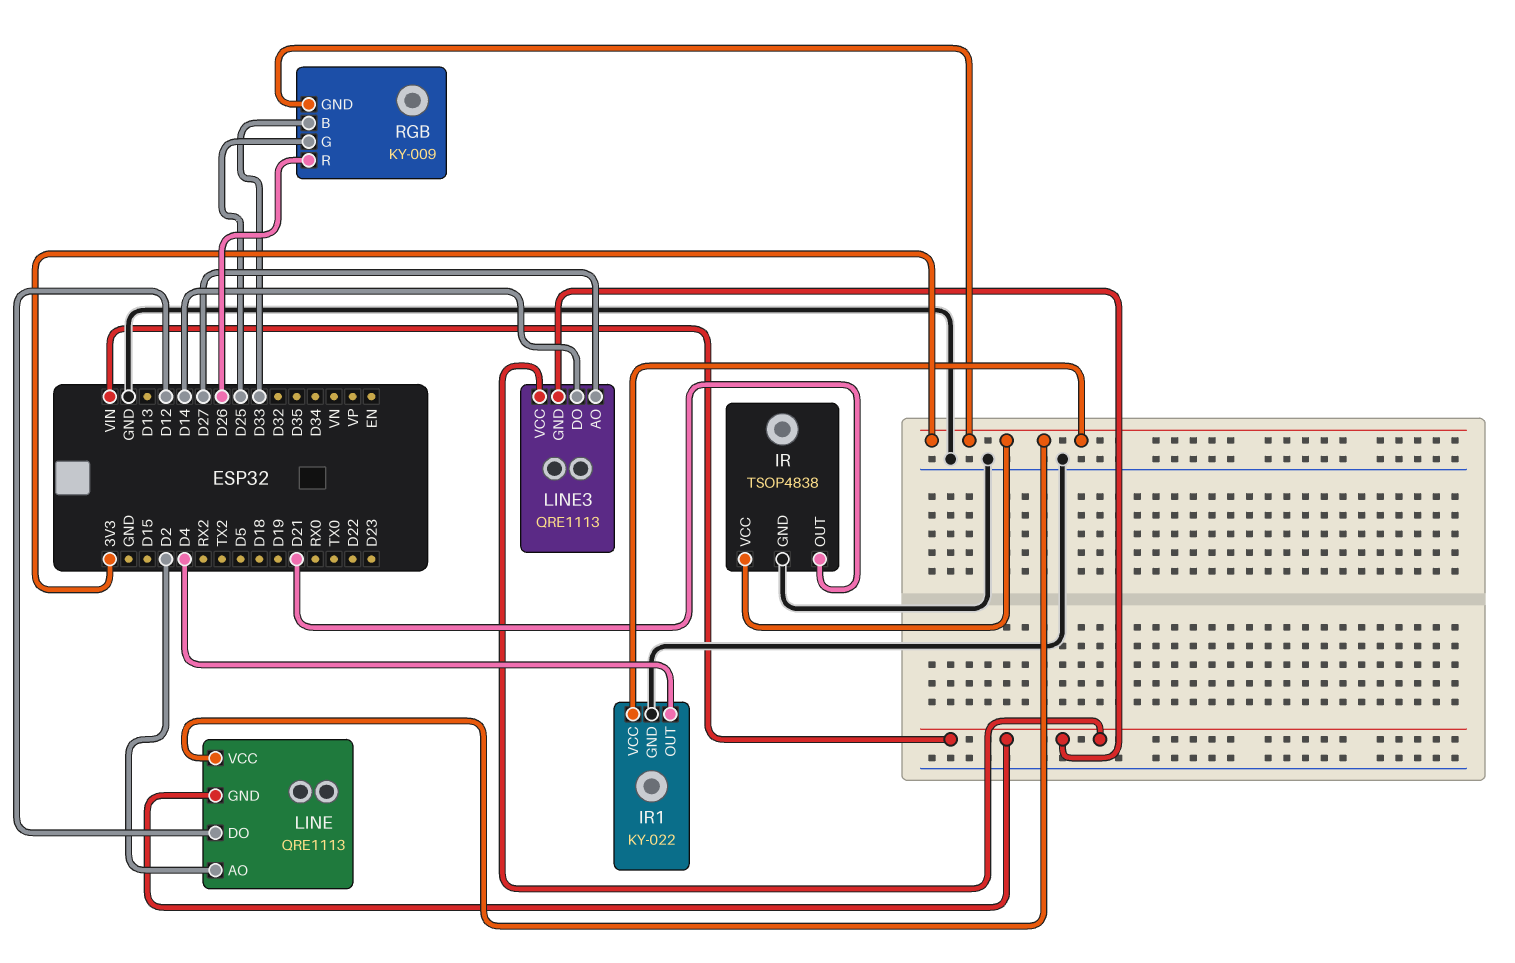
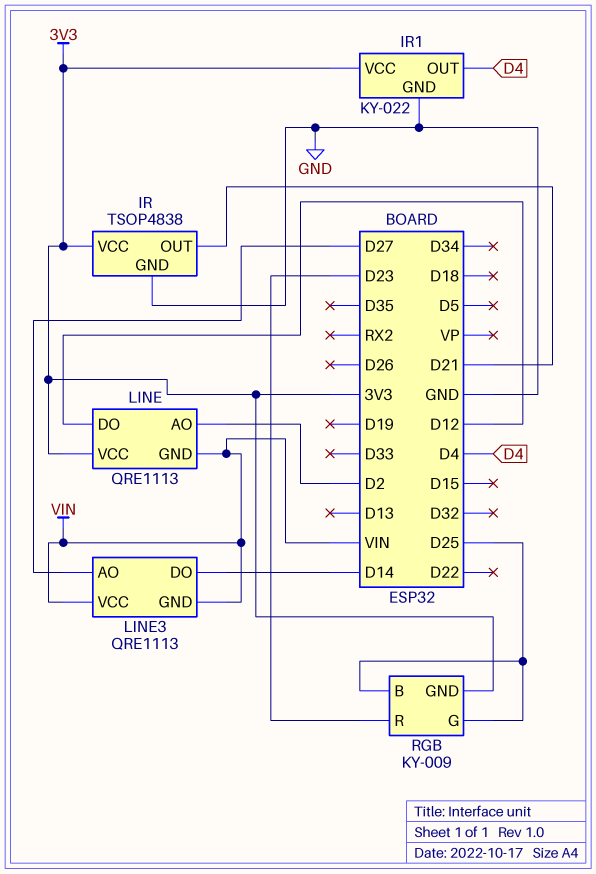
RGB pin B: D33 -> D25
RGB pin R: D26 -> D23

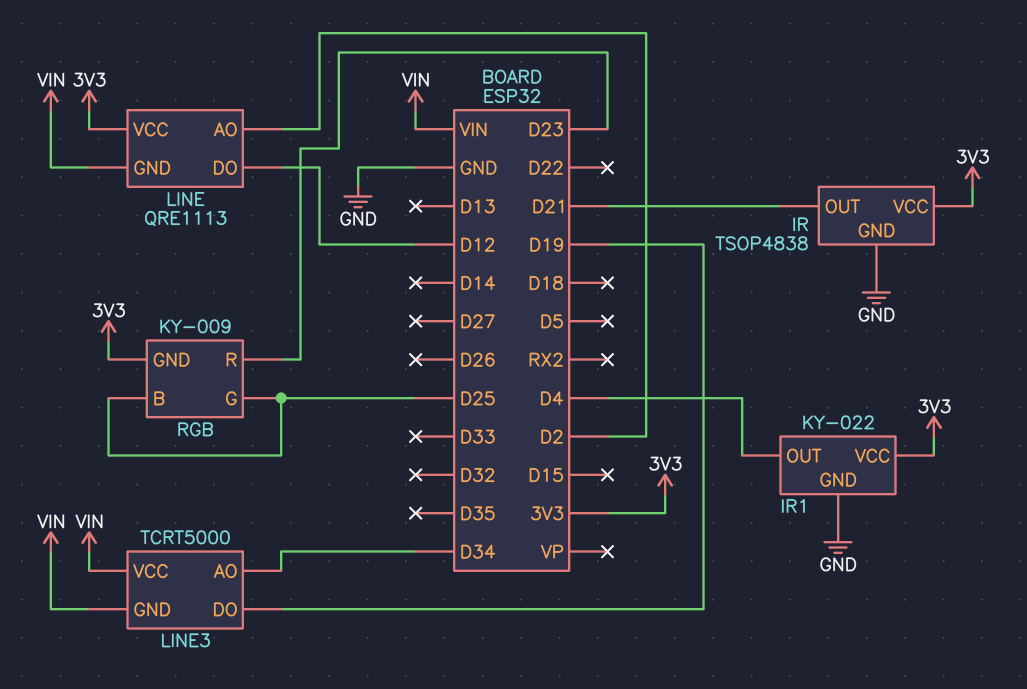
LINE3: QRE1113 -> TCRT5000
LINE3 pin AO: D27 -> D34
LINE3 pin DO: D14 -> D19

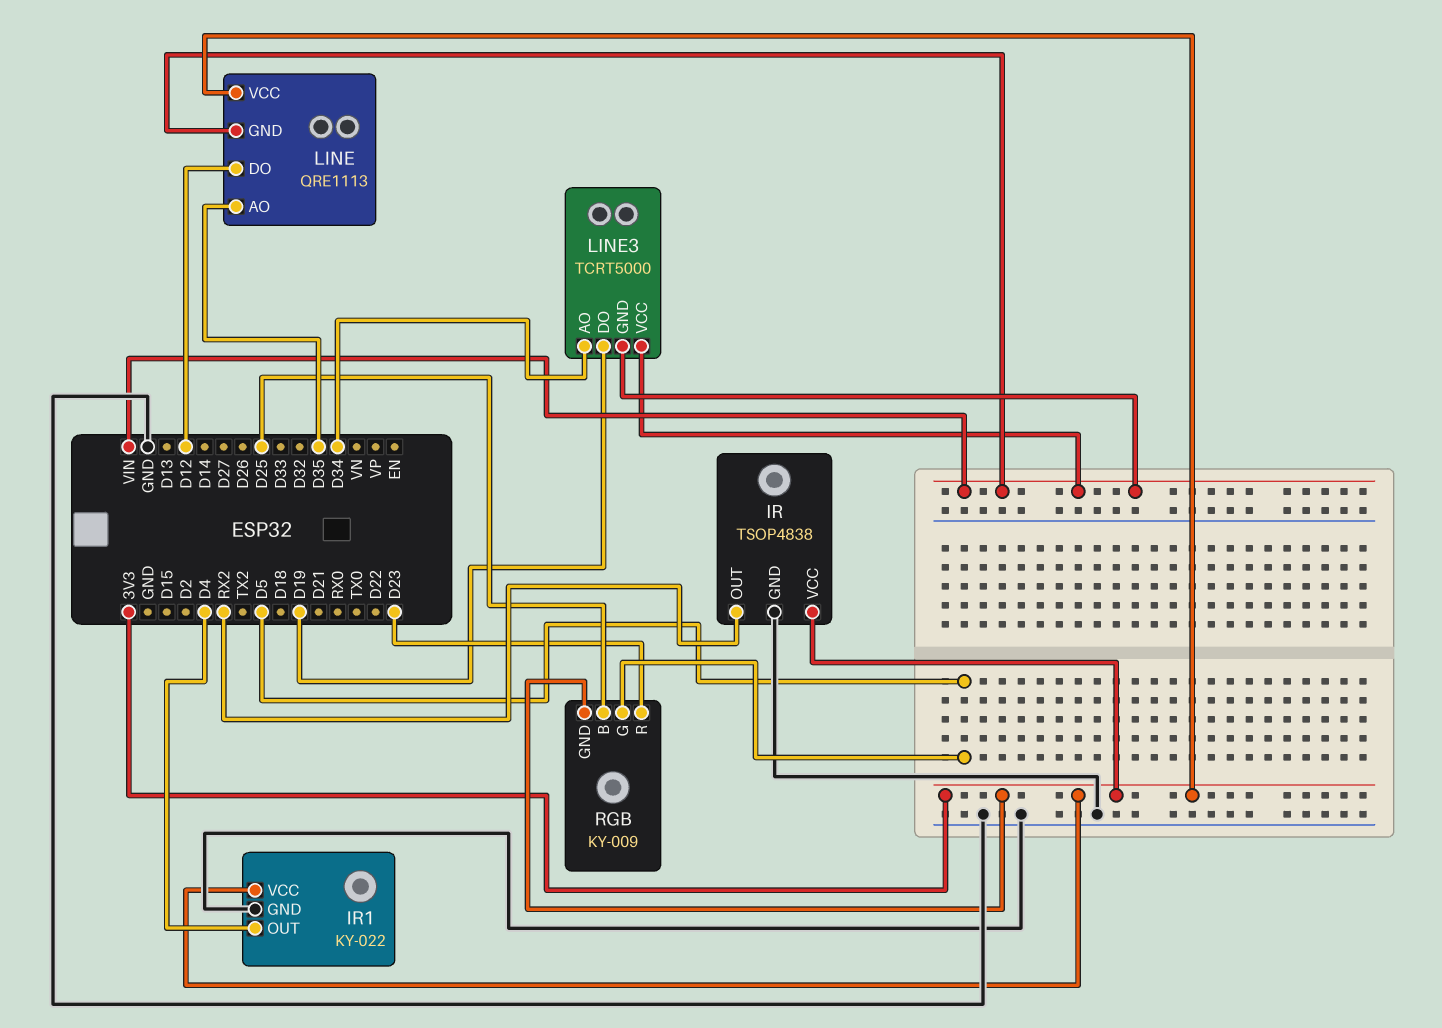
IR pin OUT: D21 -> RX2
LINE pin AO: D2 -> D35
RGB pin G: D25 -> D5

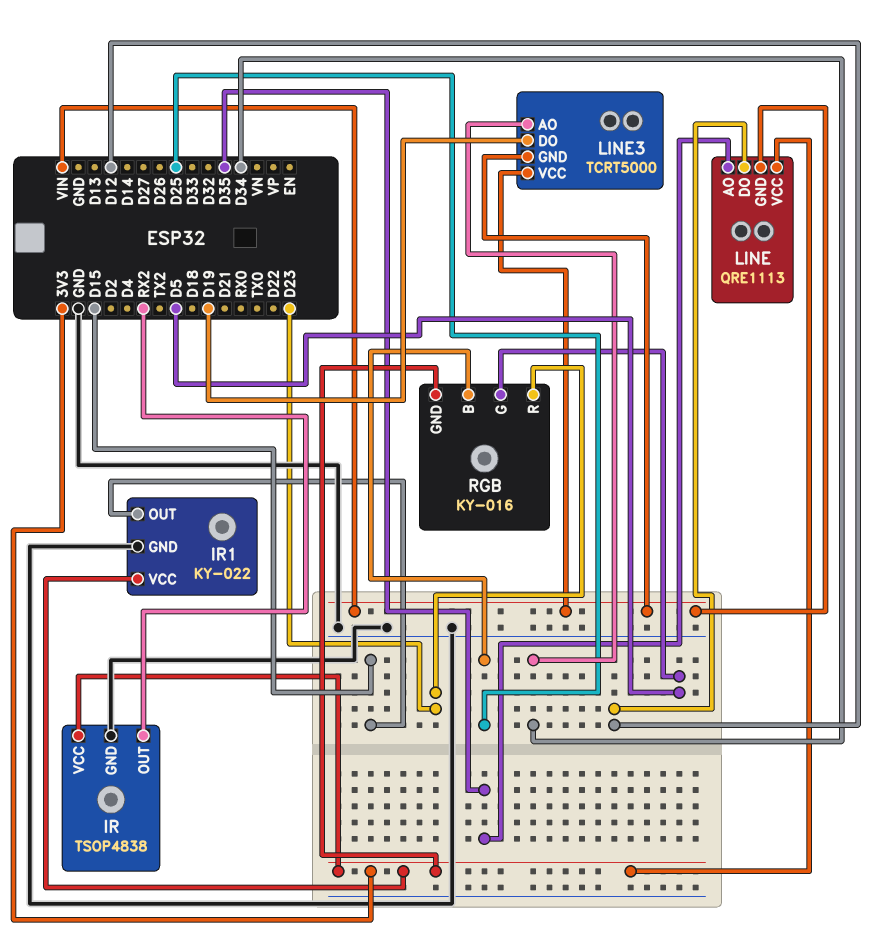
IR1 pin OUT: D4 -> D15
RGB: KY-009 -> KY-016

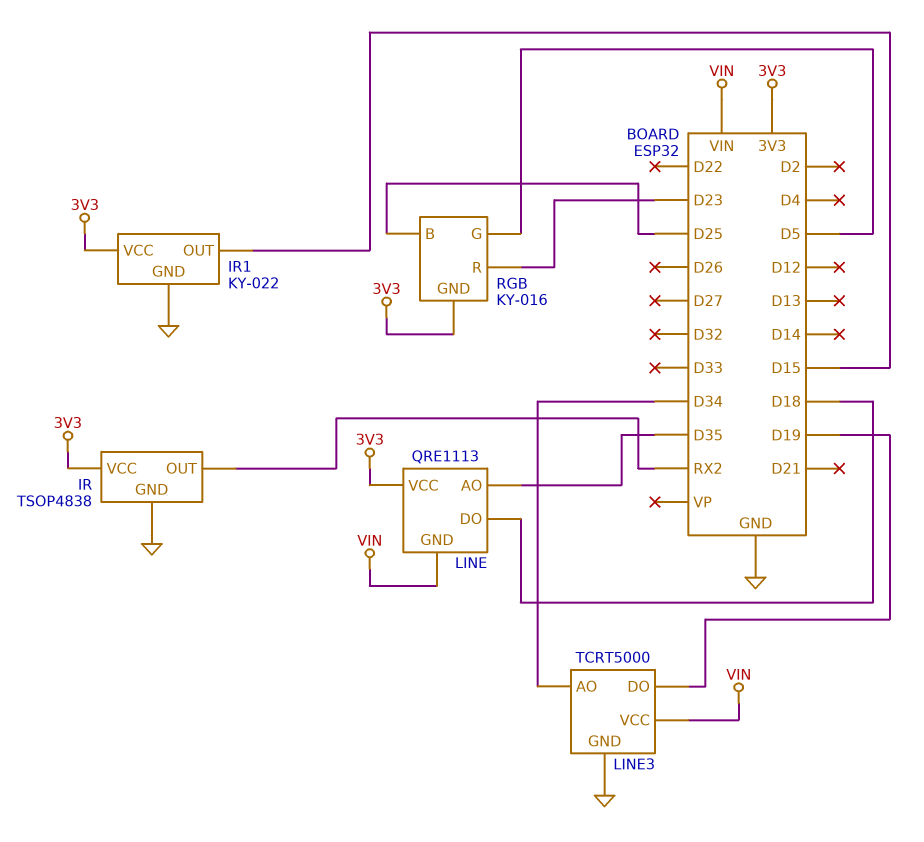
LINE pin DO: D12 -> D18
LINE3 pin GND: VIN -> GND

